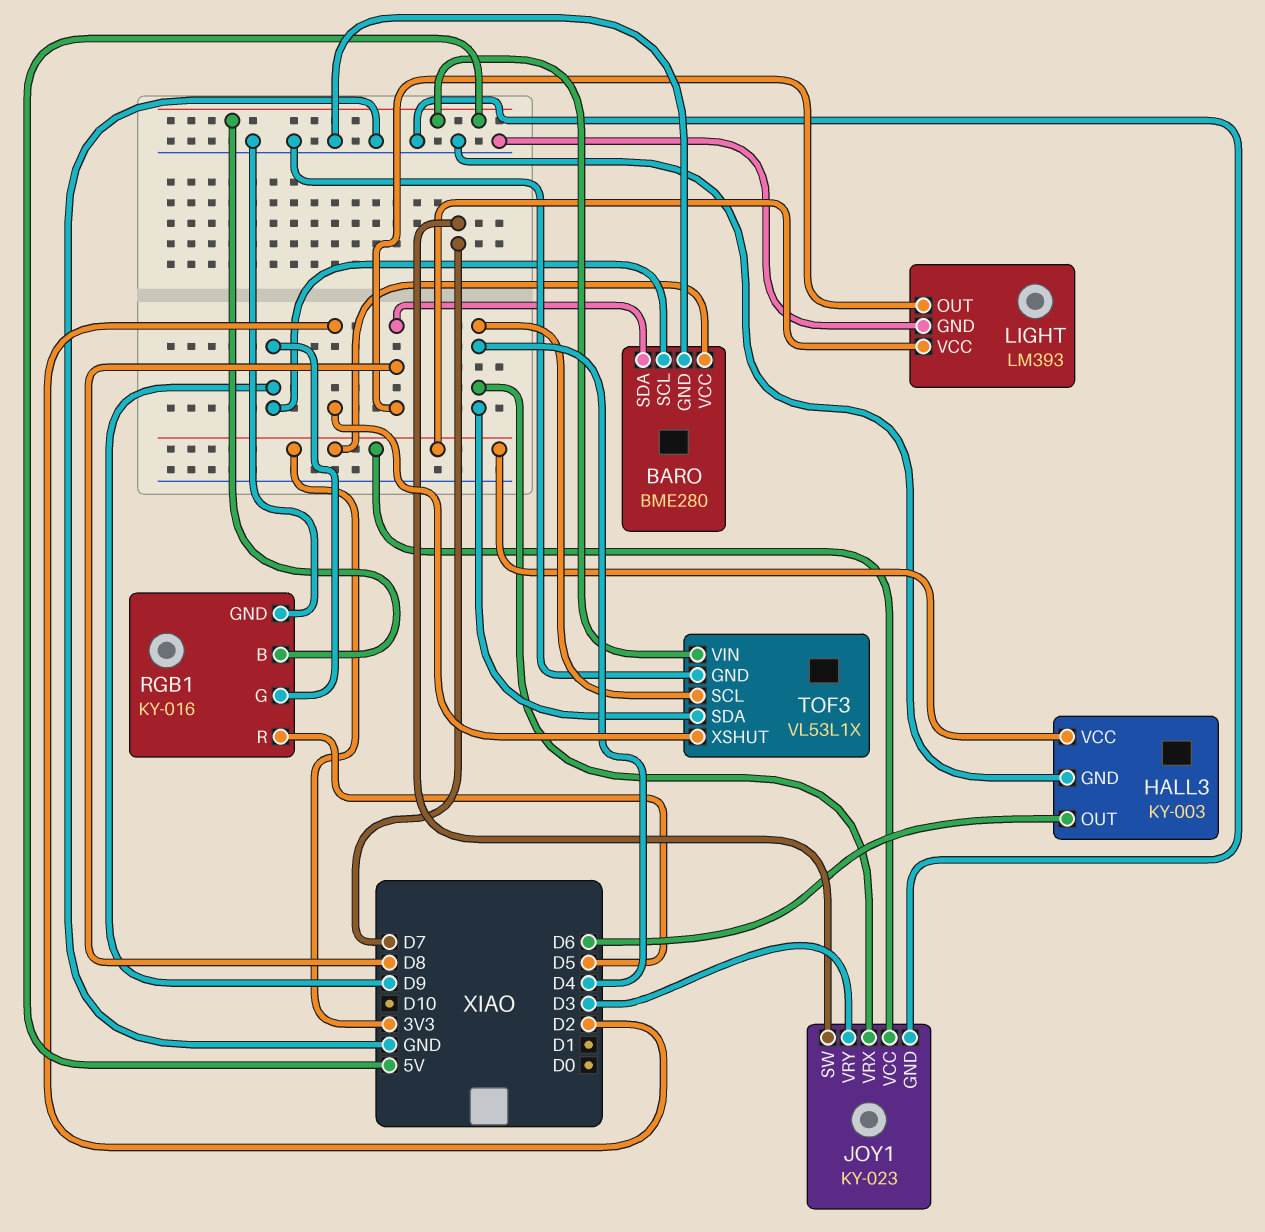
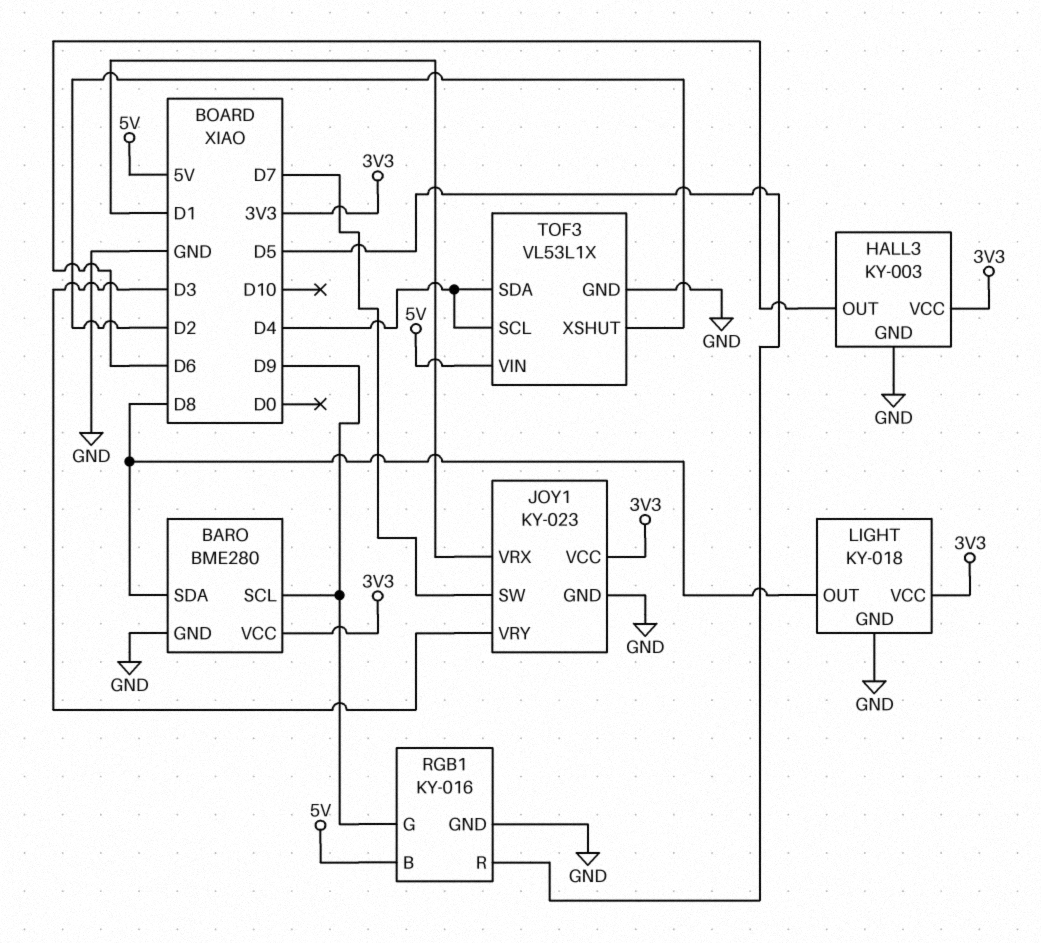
JOY1 pin VRX: D4 -> D1
LIGHT: LM393 -> KY-018

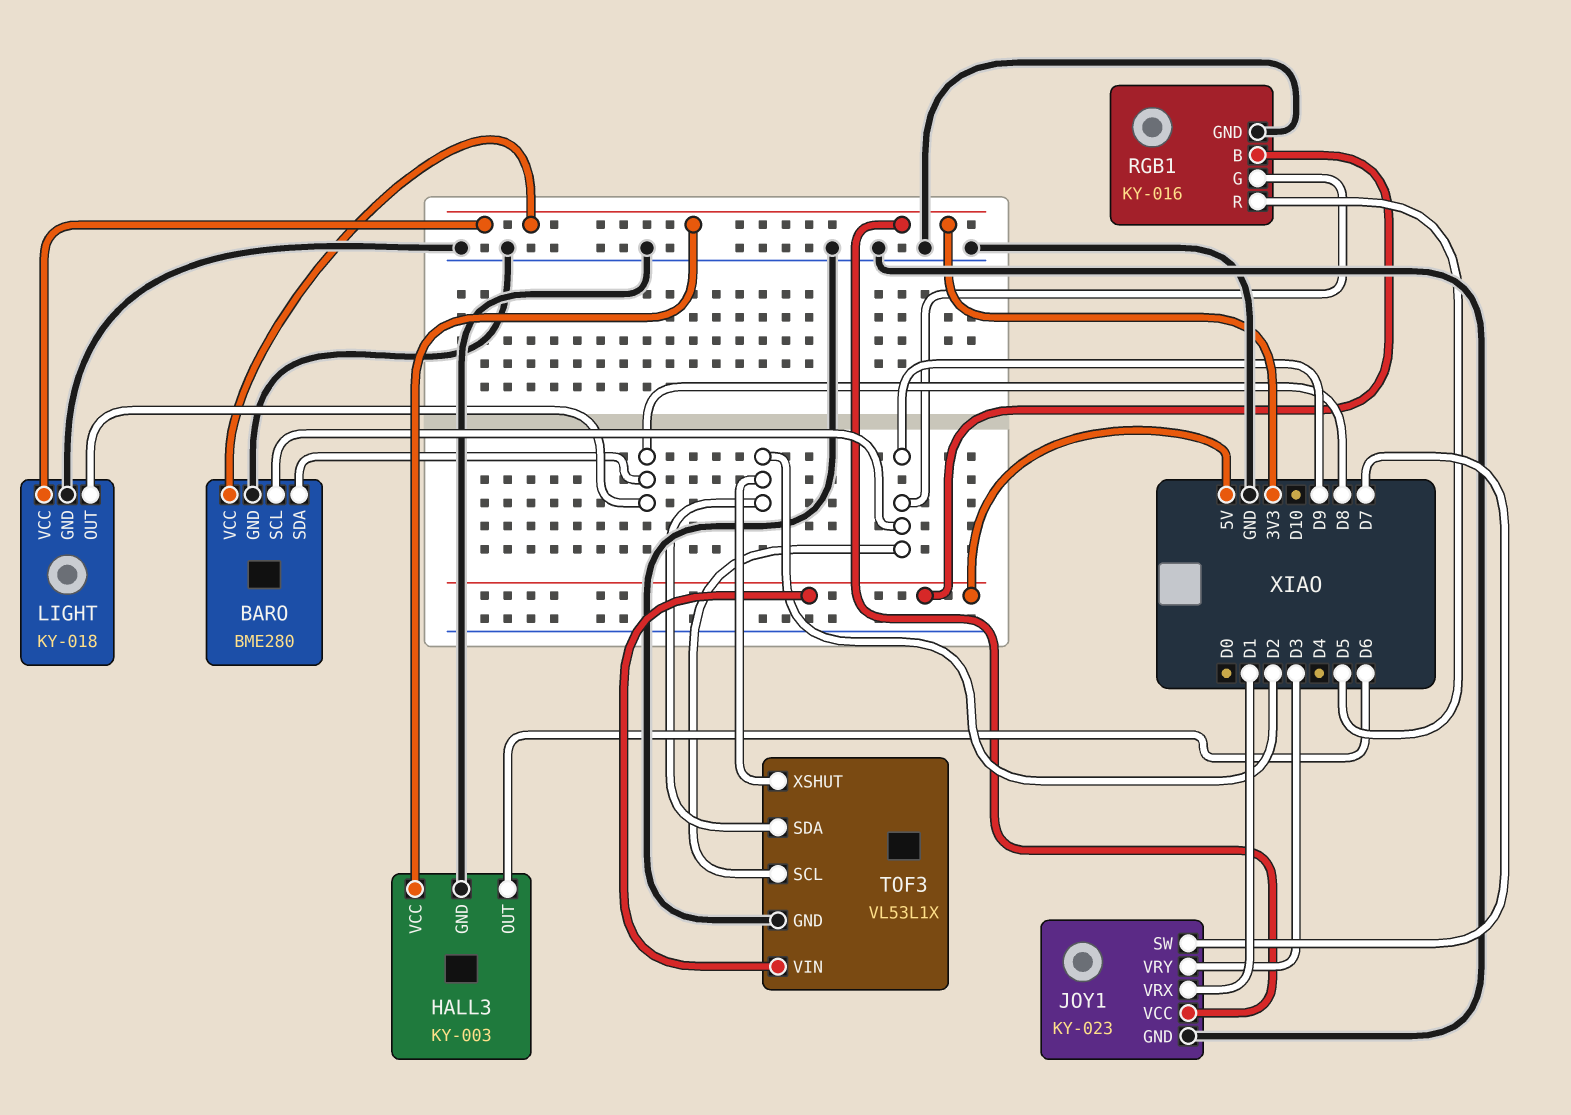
TOF3 pin SCL: D4 -> D9
TOF3 pin SDA: D4 -> D2

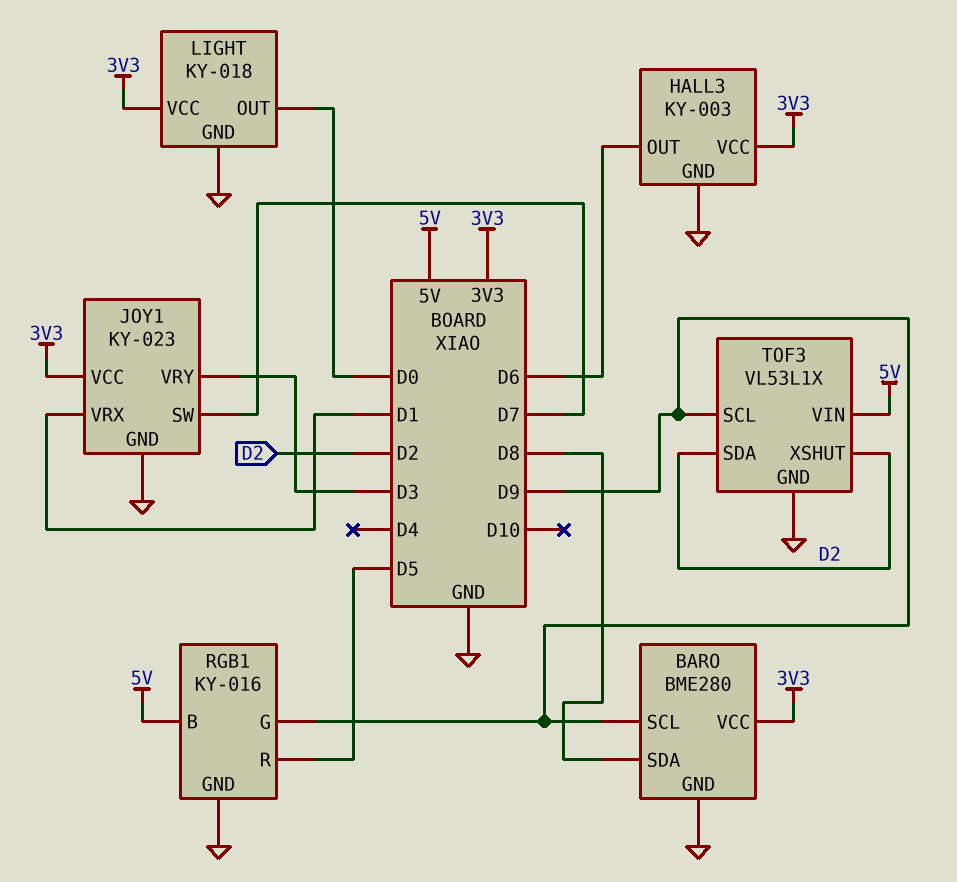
LIGHT pin OUT: D8 -> D0

